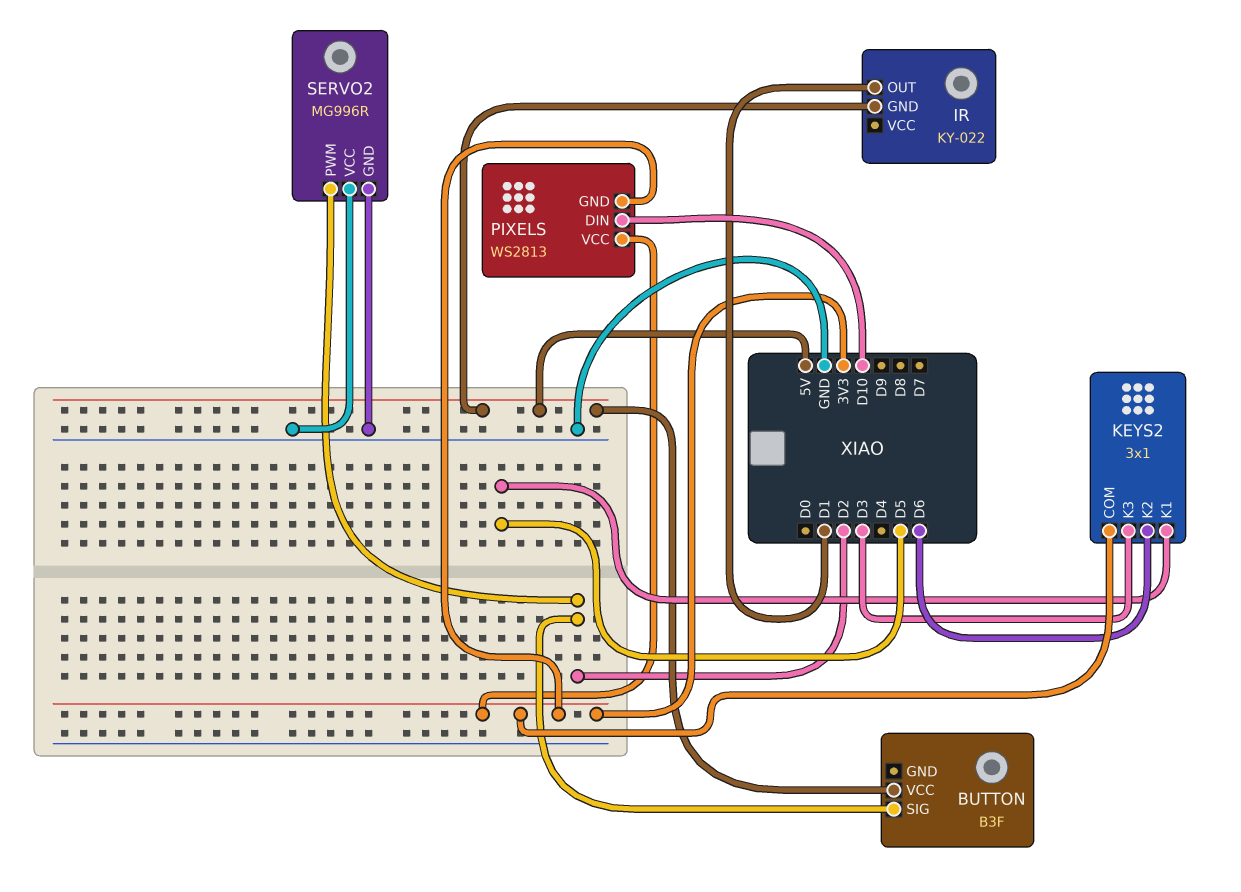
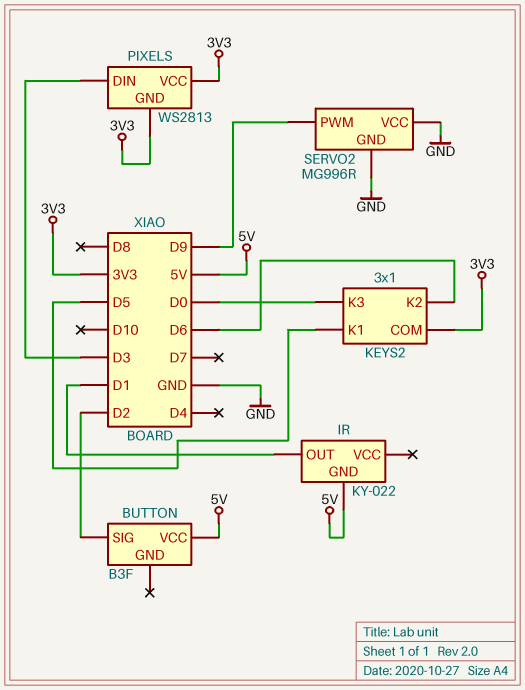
KEYS2 pin K3: D3 -> D0
PIXELS pin DIN: D10 -> D3
SERVO2 pin PWM: D2 -> D9

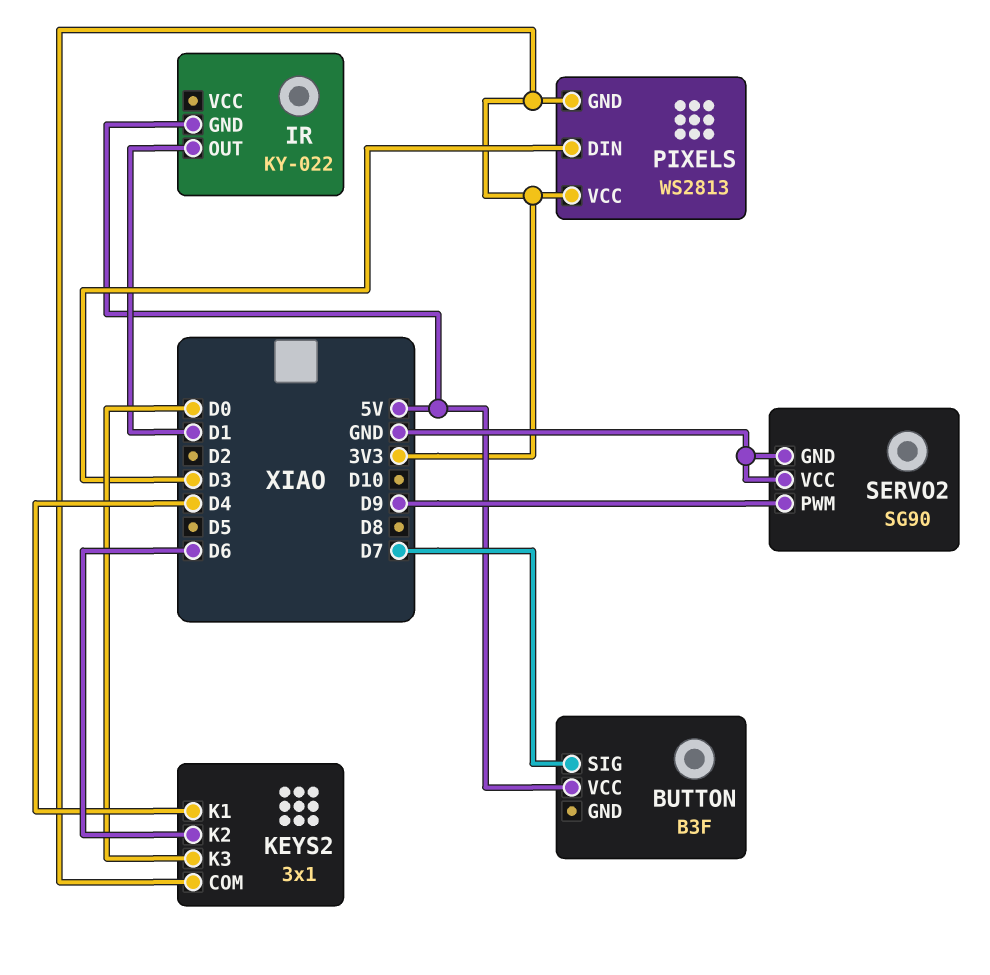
BUTTON pin SIG: D2 -> D7
KEYS2 pin K1: D5 -> D4
SERVO2: MG996R -> SG90

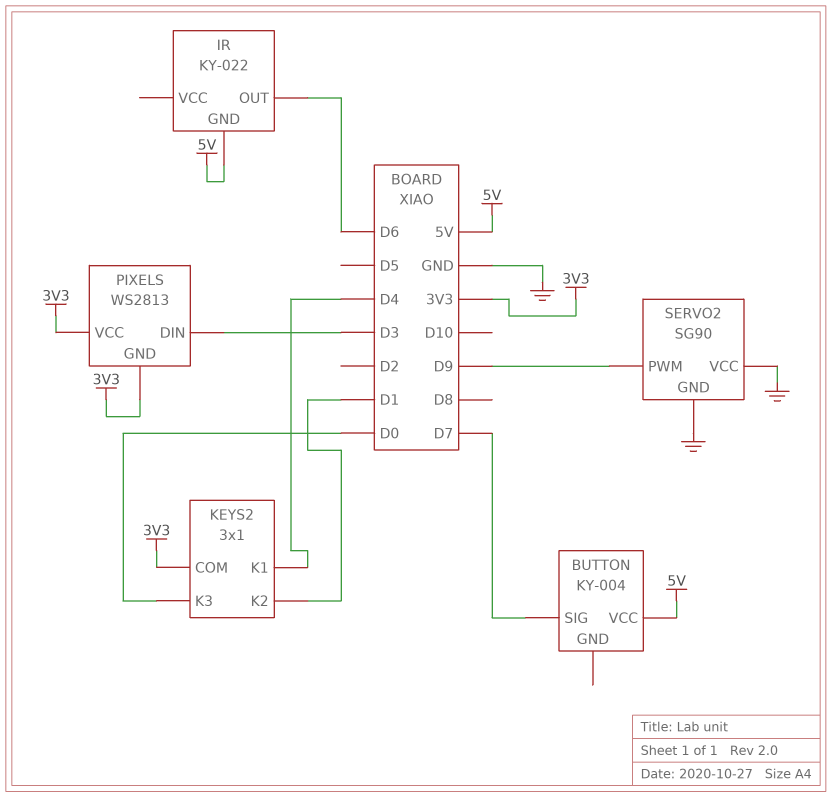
BUTTON: B3F -> KY-004
IR pin OUT: D1 -> D6
KEYS2 pin K2: D6 -> D1

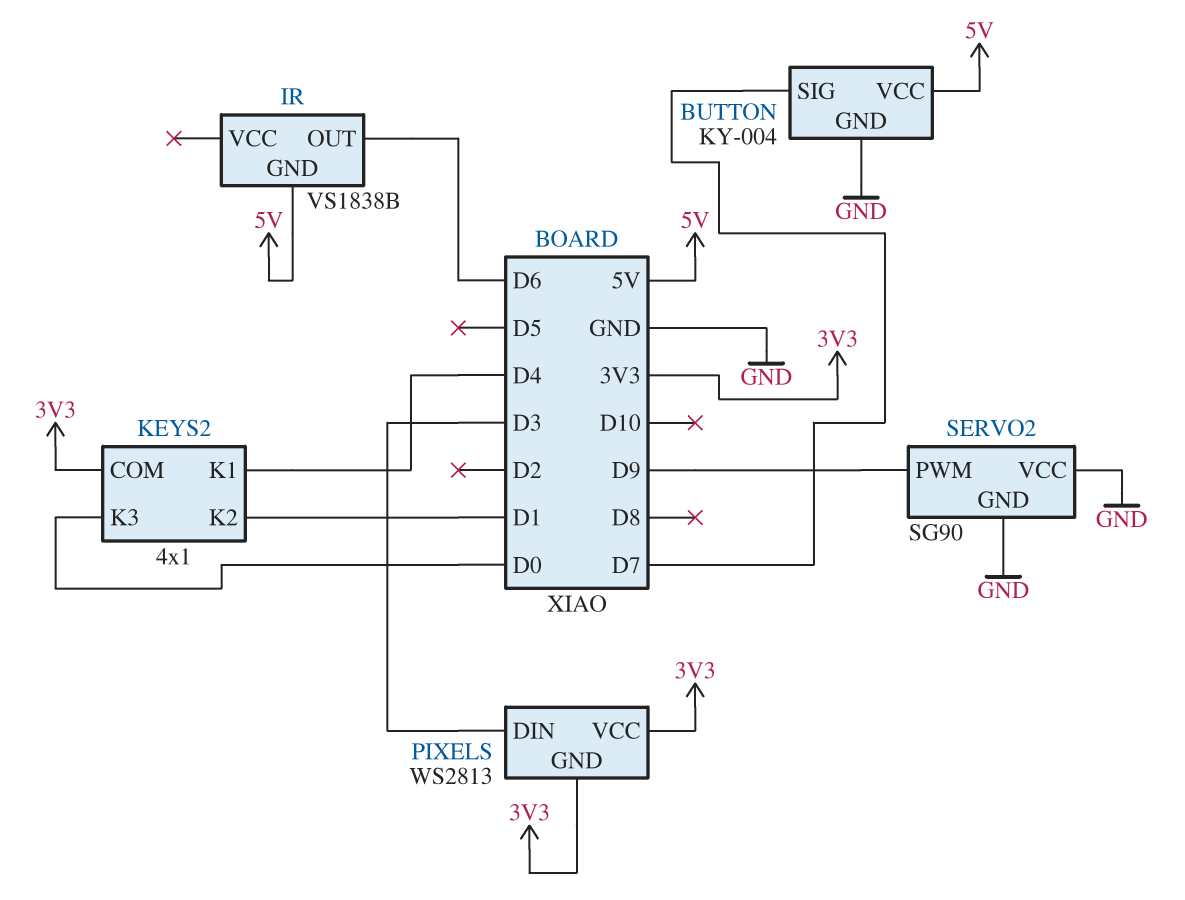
BUTTON pin GND: none -> GND
IR: KY-022 -> VS1838B
KEYS2: 3x1 -> 4x1

